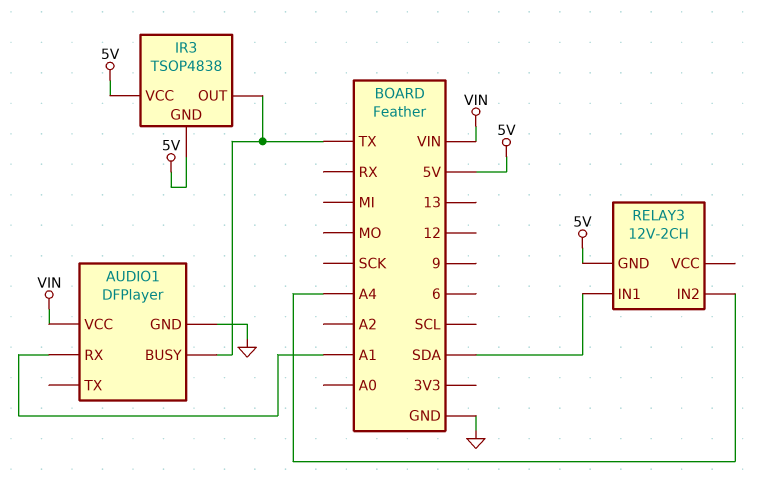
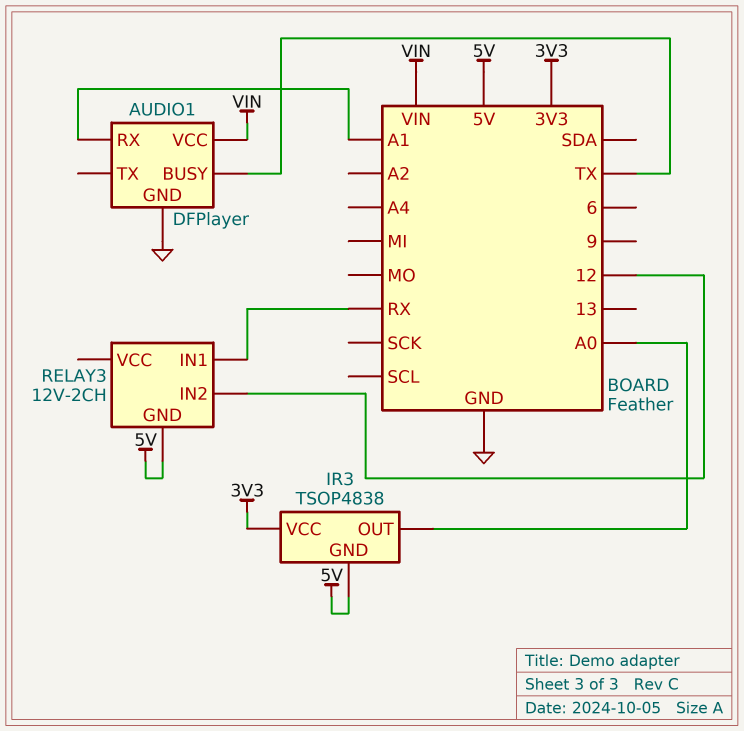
IR3 pin OUT: TX -> A0
IR3 pin VCC: 5V -> 3V3
RELAY3 pin IN1: SDA -> RX
RELAY3 pin IN2: A4 -> 12

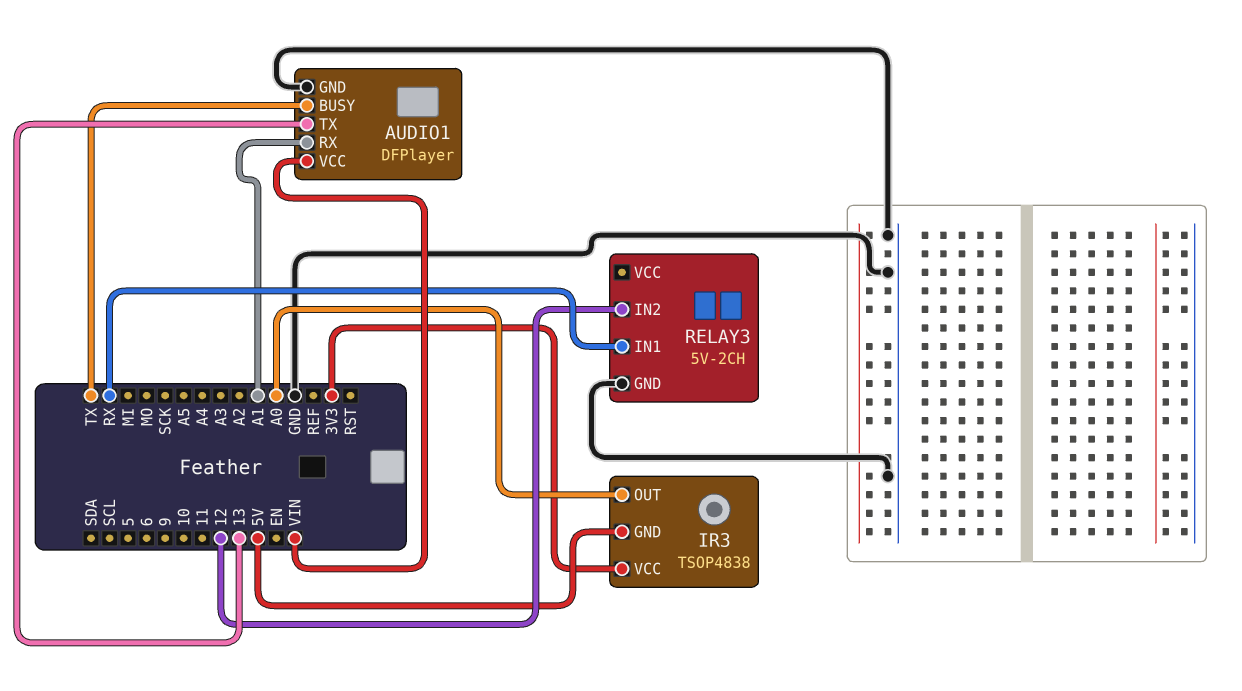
AUDIO1 pin TX: none -> 13
RELAY3: 12V-2CH -> 5V-2CH
RELAY3 pin GND: 5V -> GND

